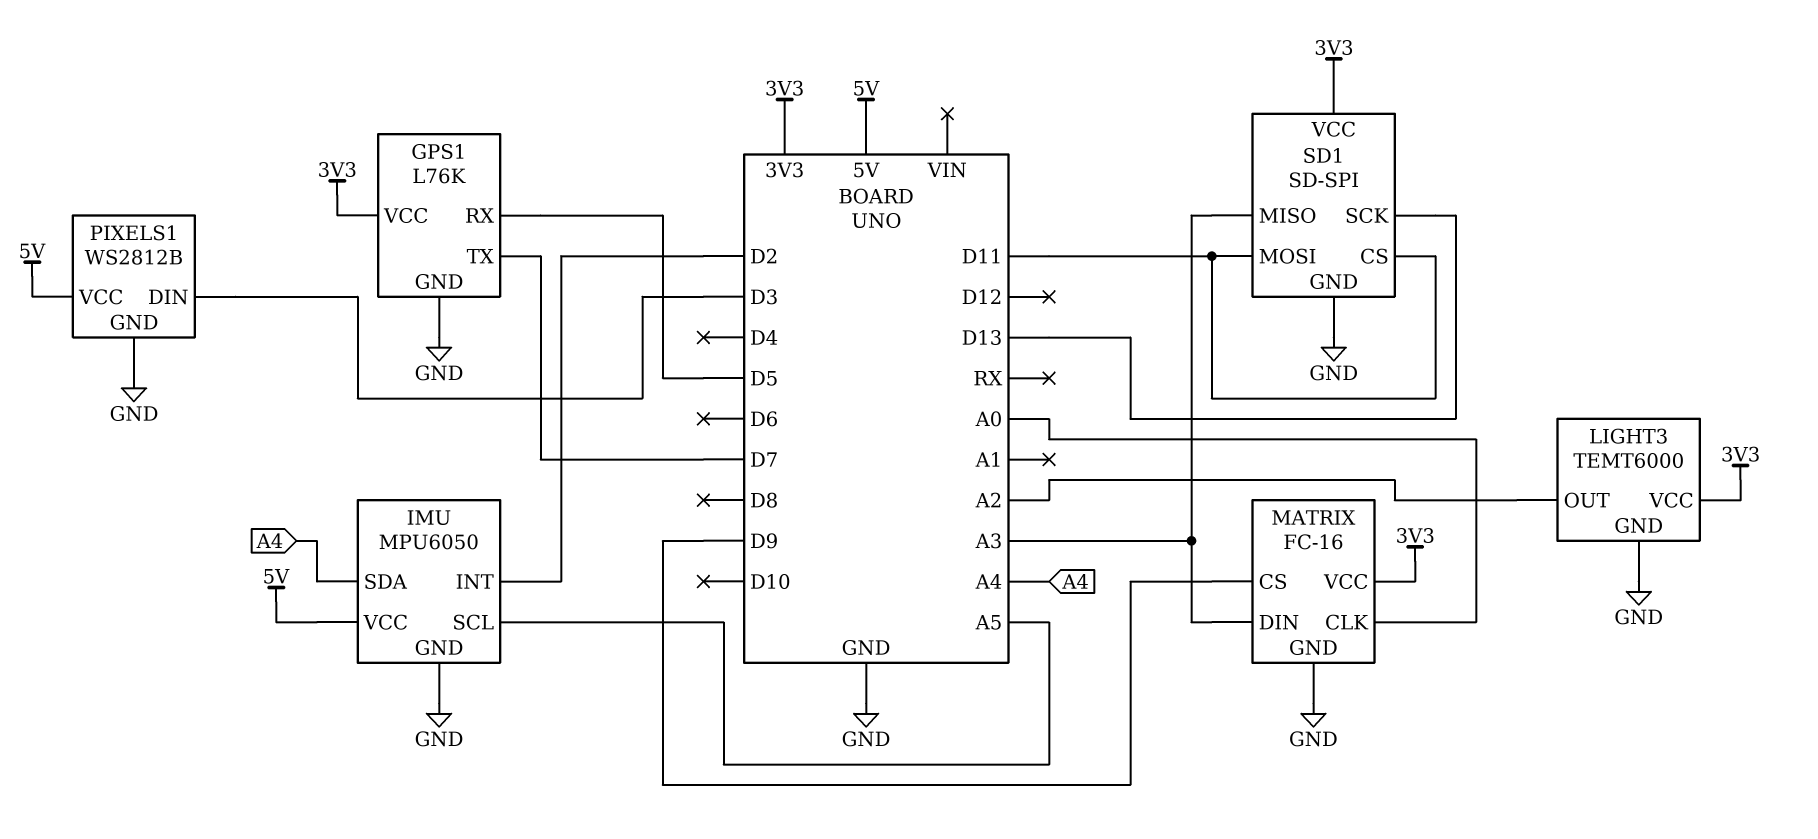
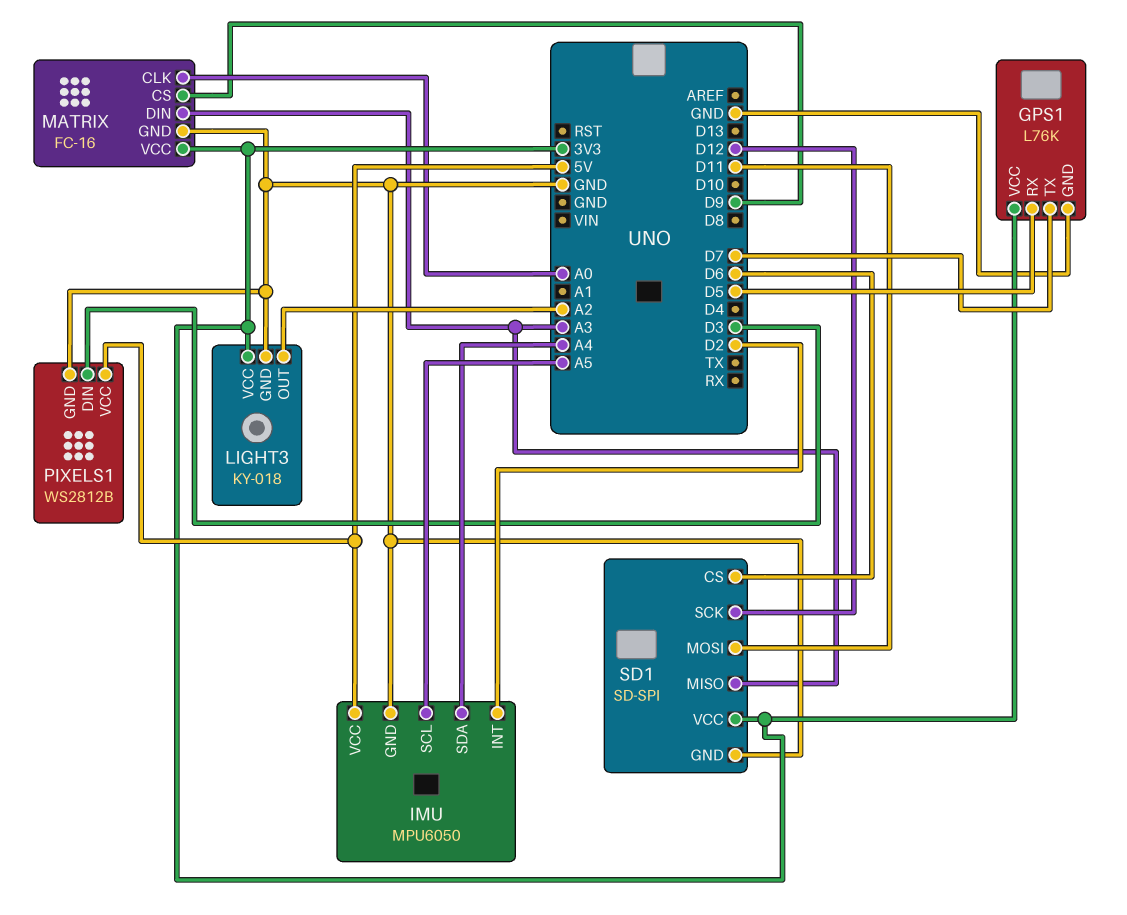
LIGHT3: TEMT6000 -> KY-018
SD1 pin CS: D11 -> D6
SD1 pin SCK: D13 -> D12

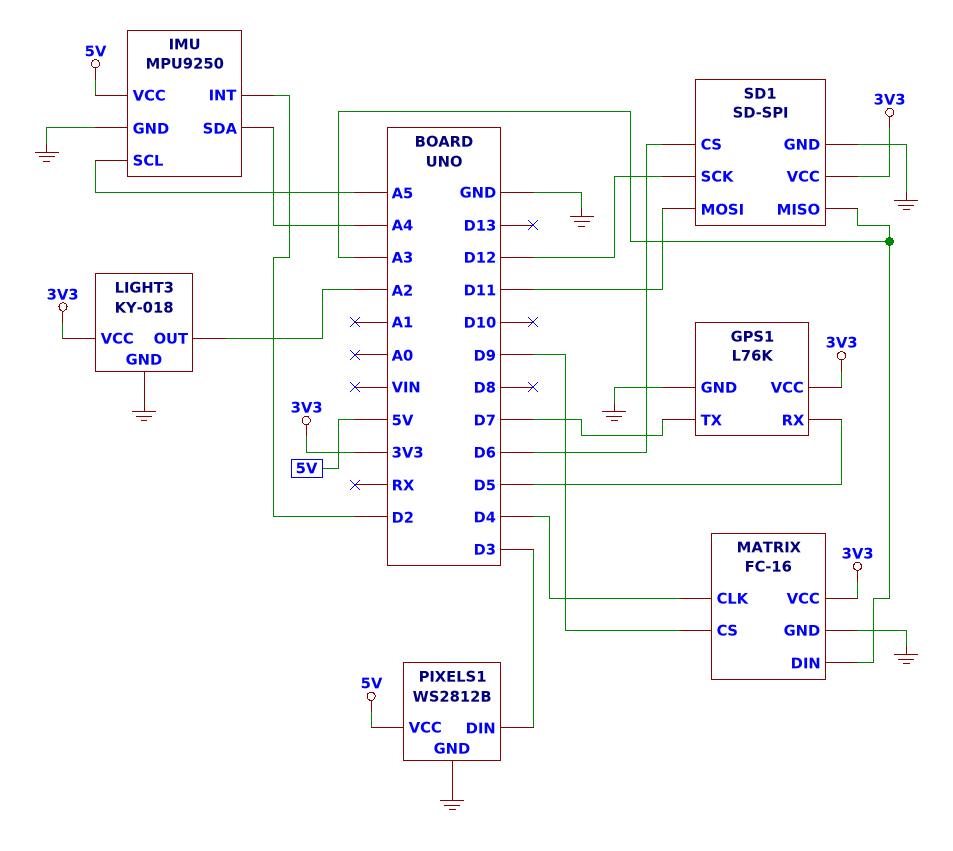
IMU: MPU6050 -> MPU9250
MATRIX pin CLK: A0 -> D4

